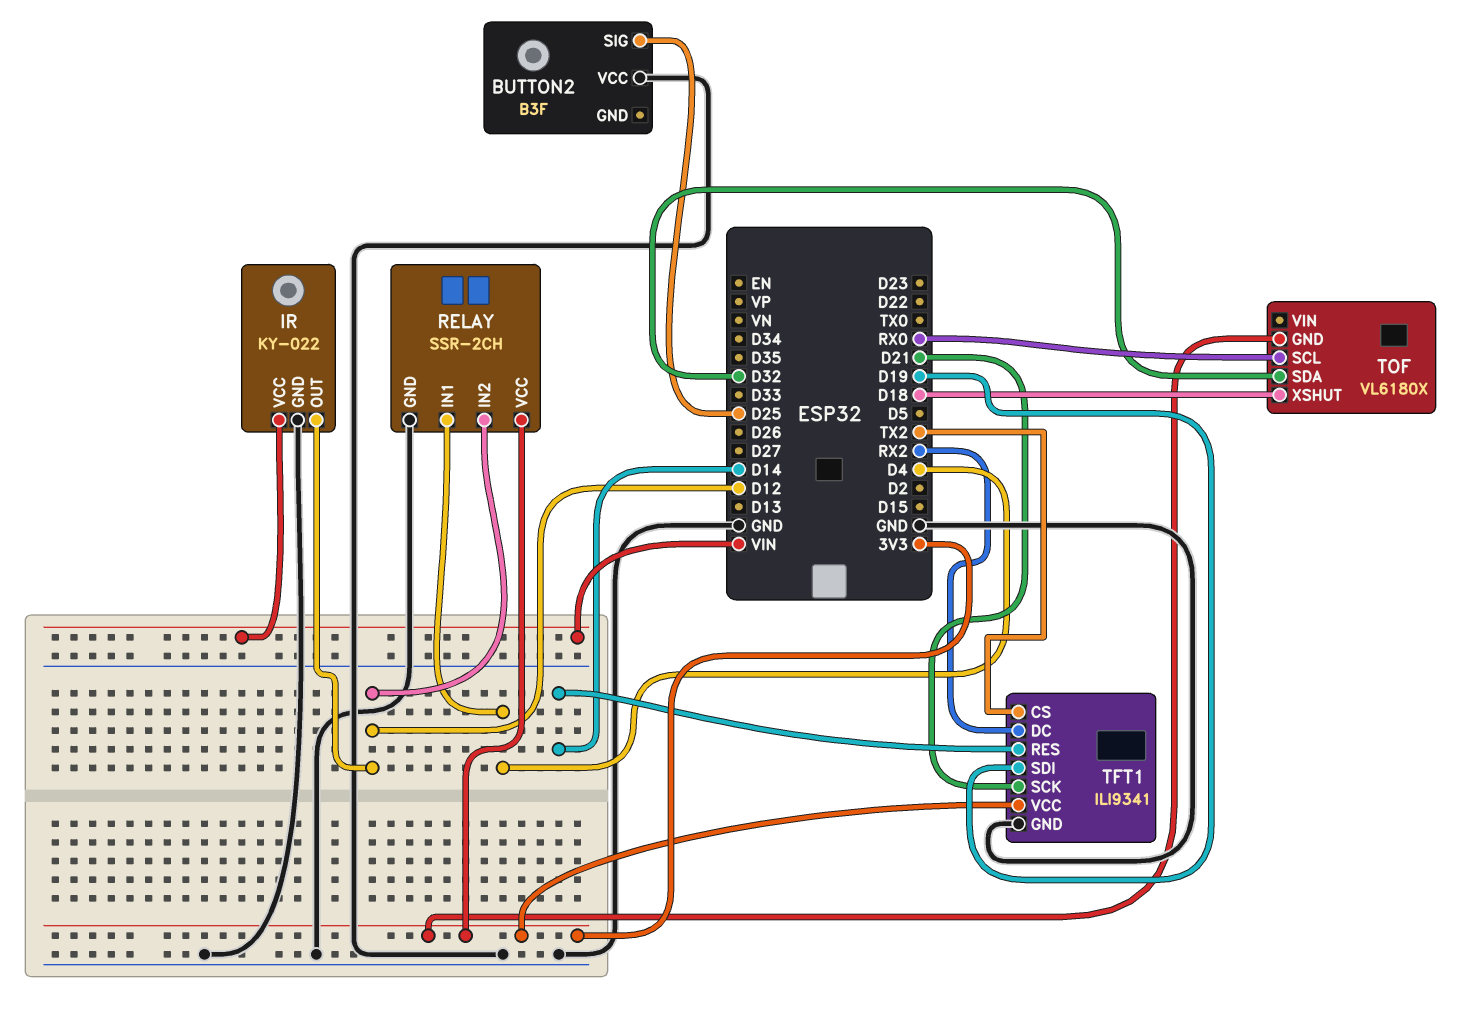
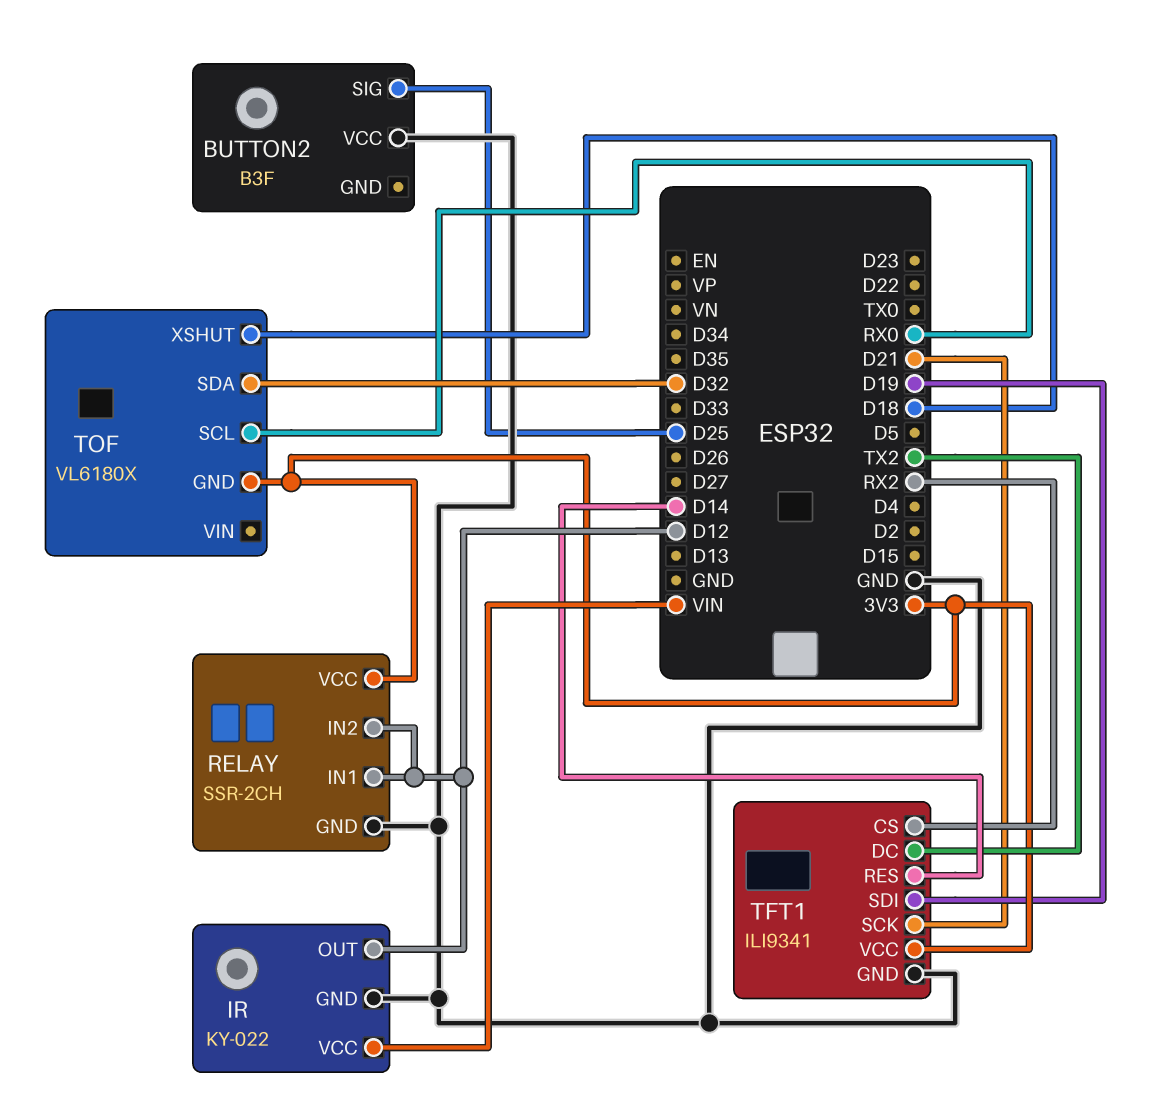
RELAY pin IN1: D4 -> D12
TFT1 pin CS: TX2 -> RX2
TFT1 pin DC: RX2 -> TX2

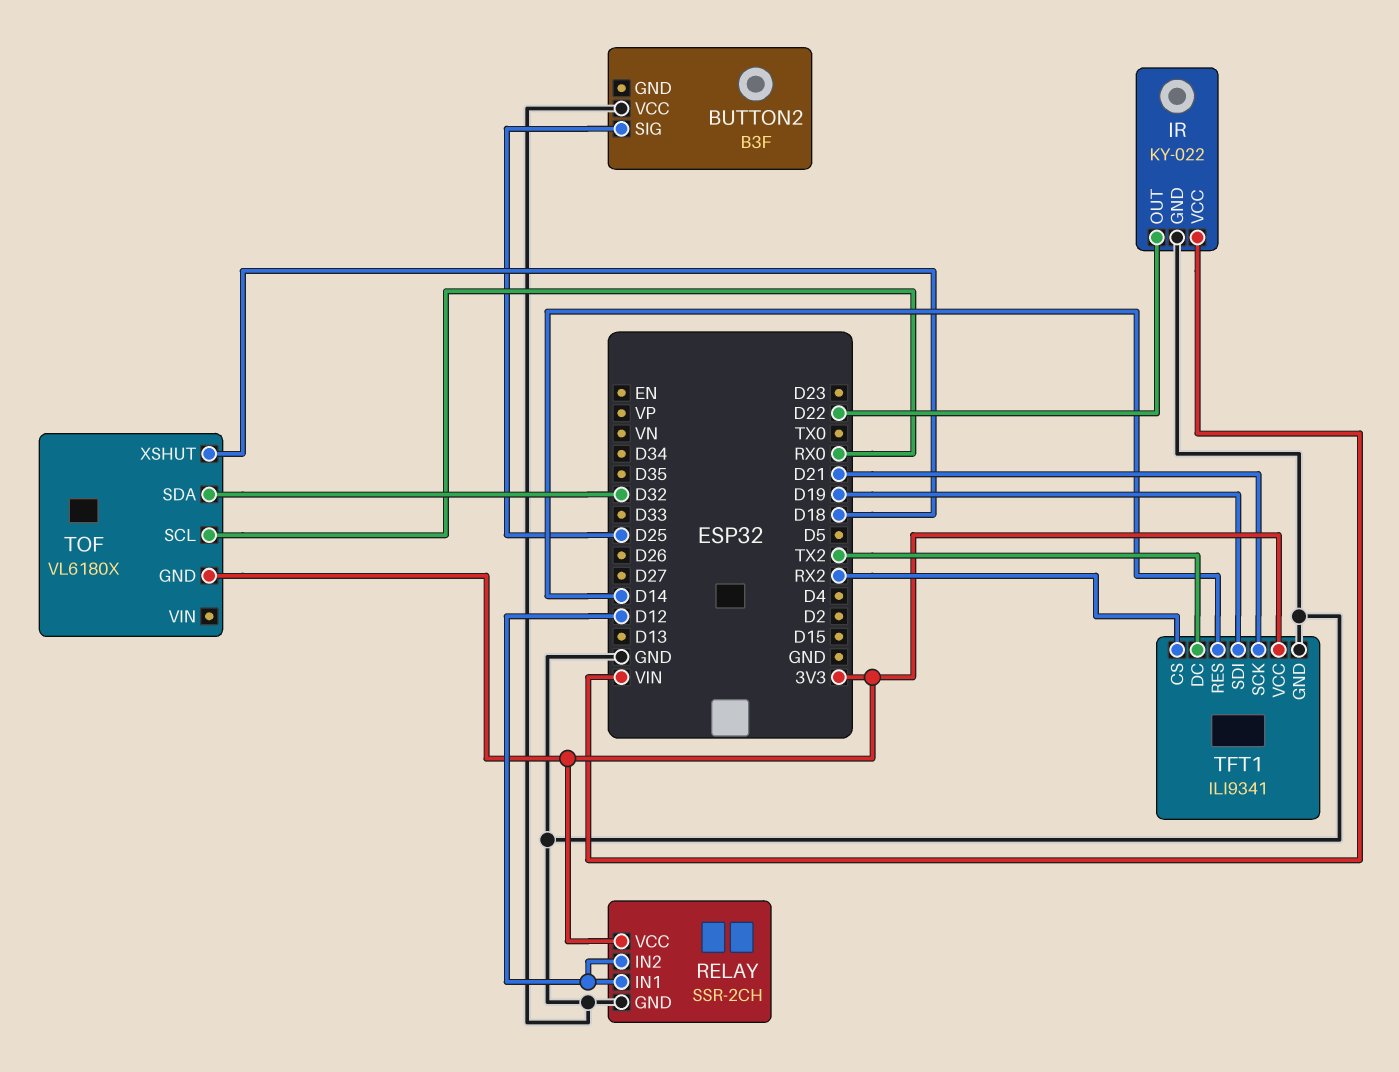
IR pin OUT: D12 -> D22

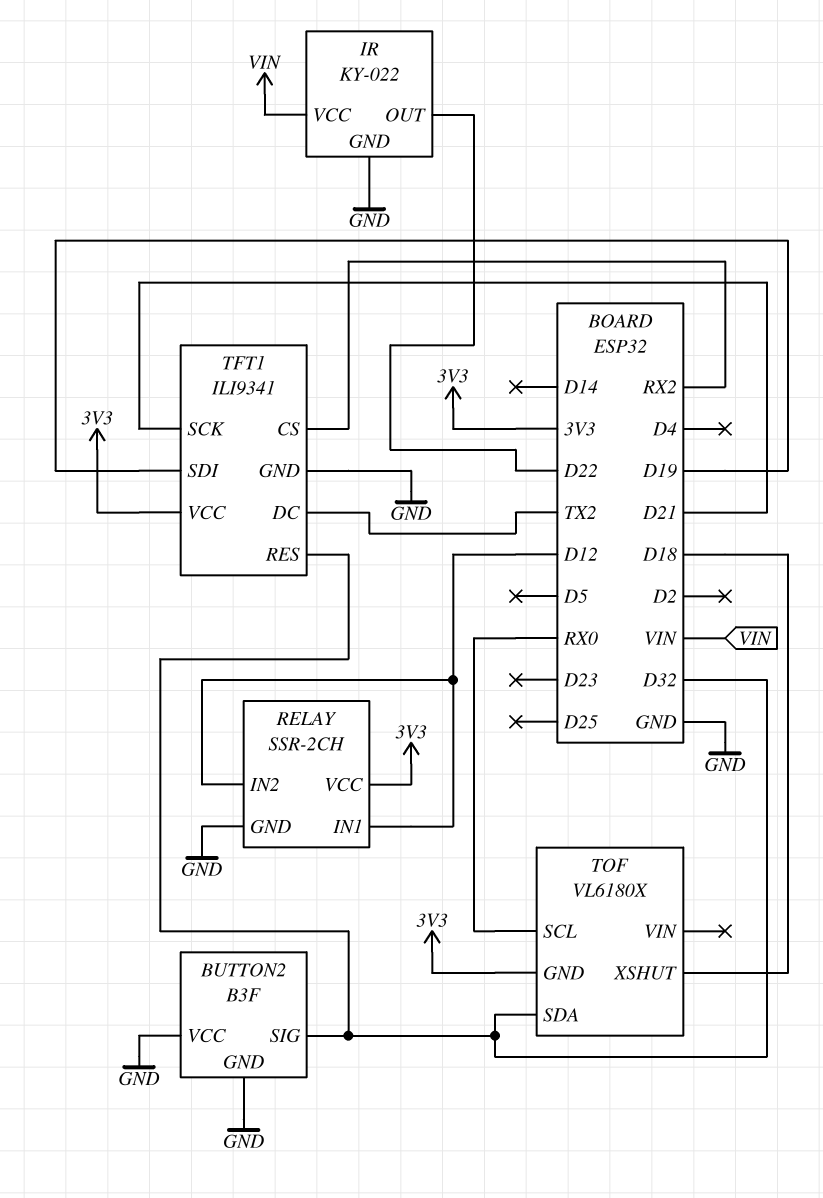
BUTTON2 pin GND: none -> GND
BUTTON2 pin SIG: D25 -> D32
TFT1 pin RES: D14 -> D32

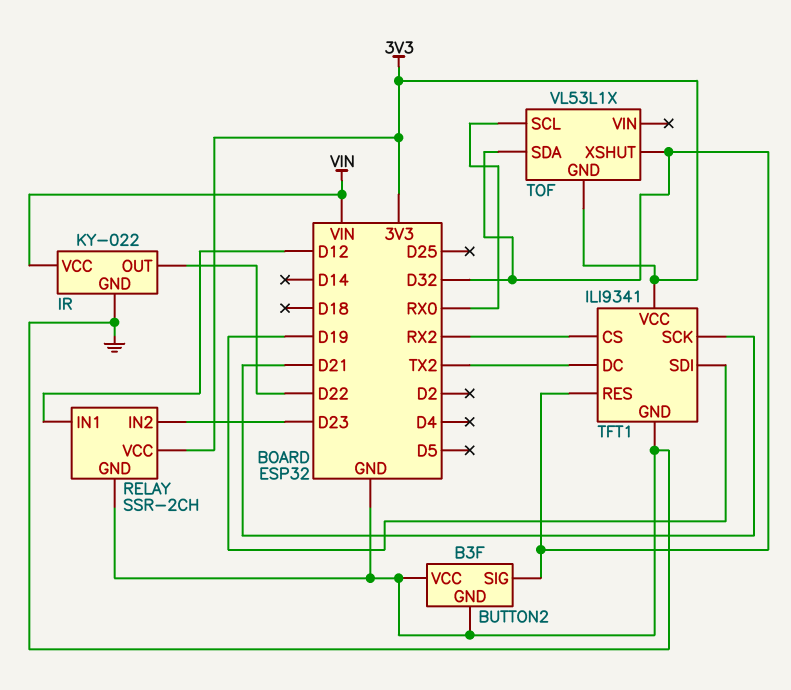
RELAY pin IN2: D12 -> D23
TOF: VL6180X -> VL53L1X
TOF pin XSHUT: D18 -> D32

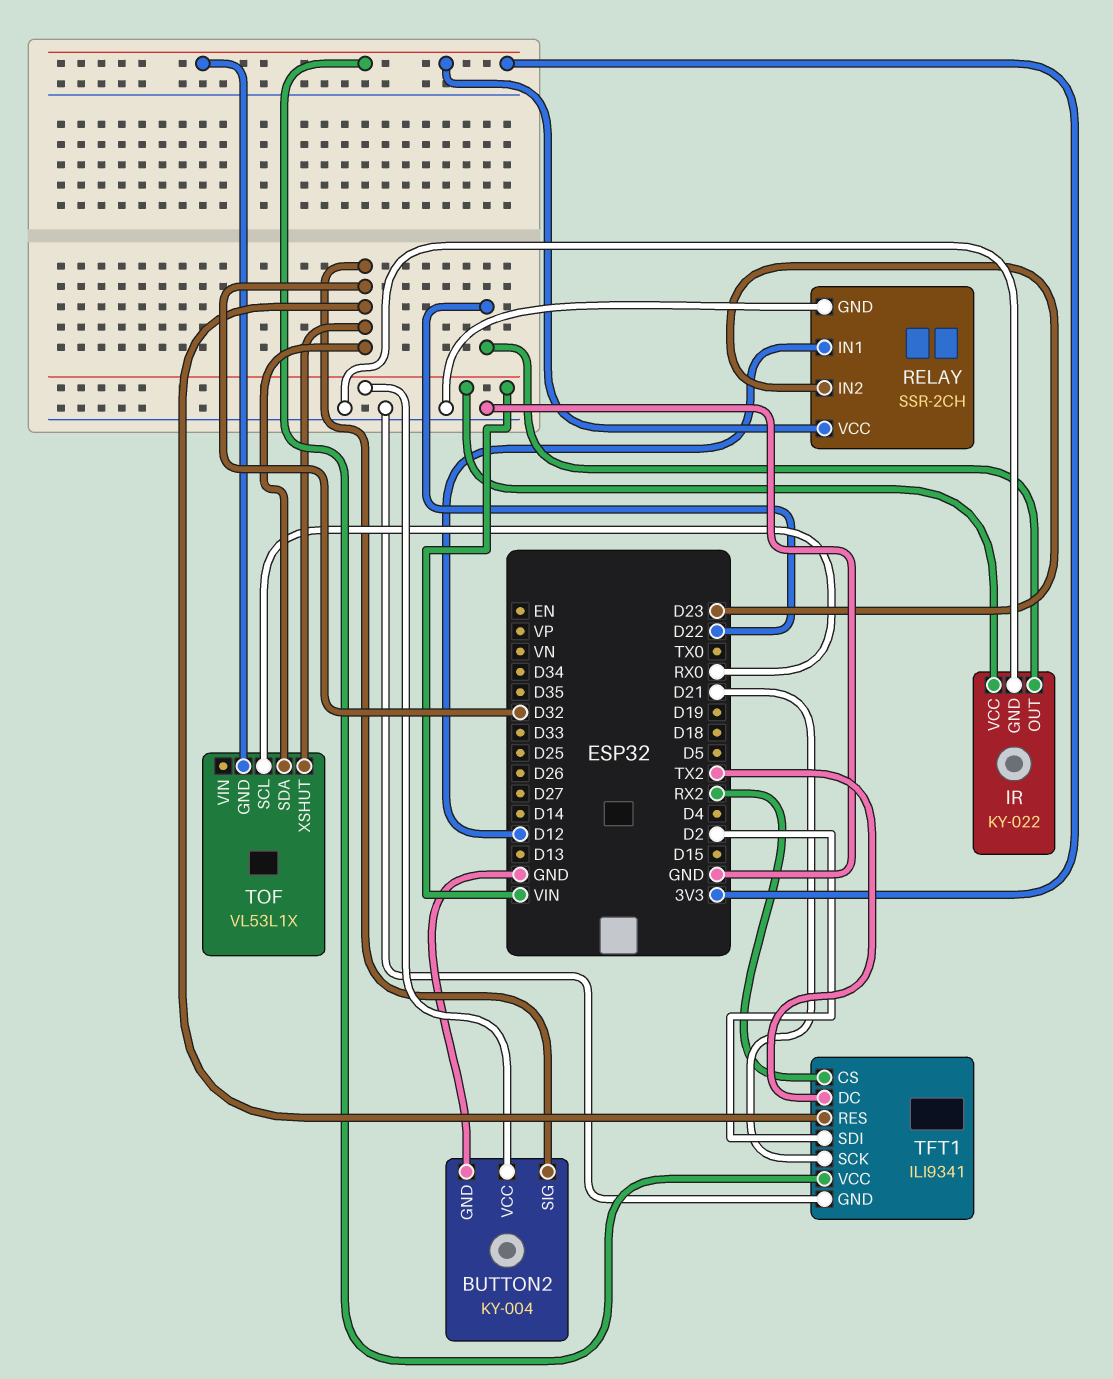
BUTTON2: B3F -> KY-004
BUTTON2 pin VCC: GND -> VIN
TFT1 pin SDI: D19 -> D2

